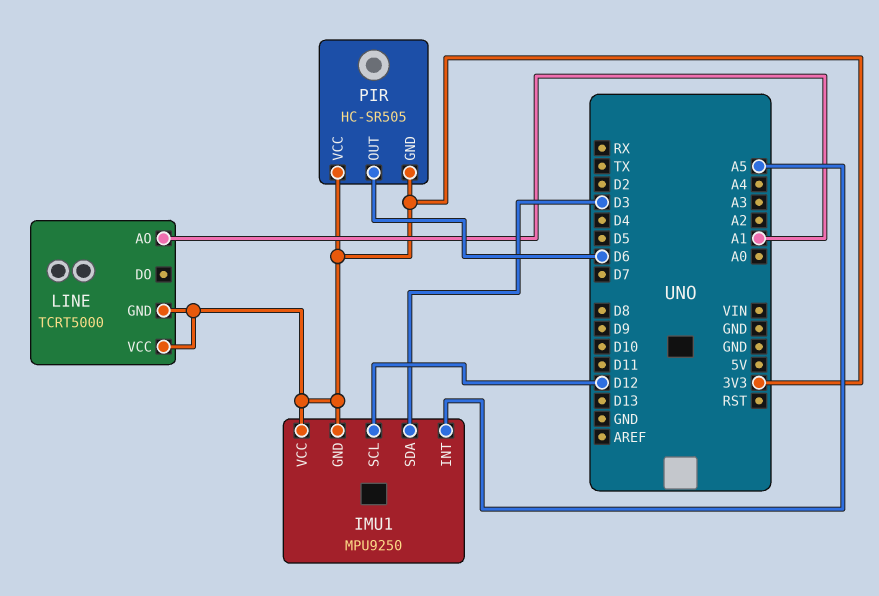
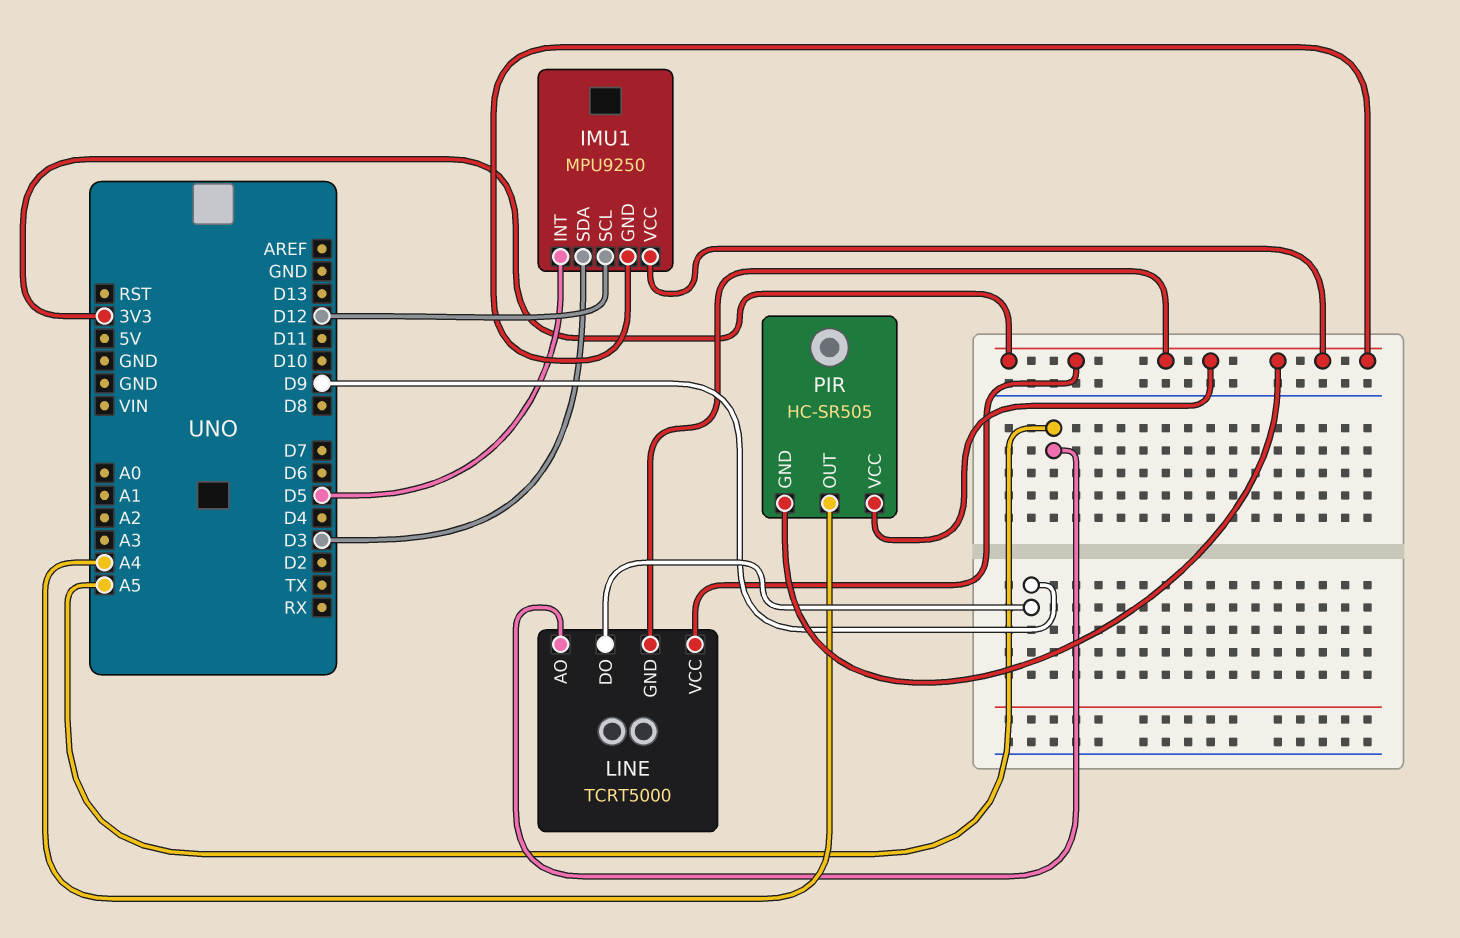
IMU1 pin INT: A5 -> D5
LINE pin AO: A1 -> A5
LINE pin DO: none -> D9
PIR pin OUT: D6 -> A4

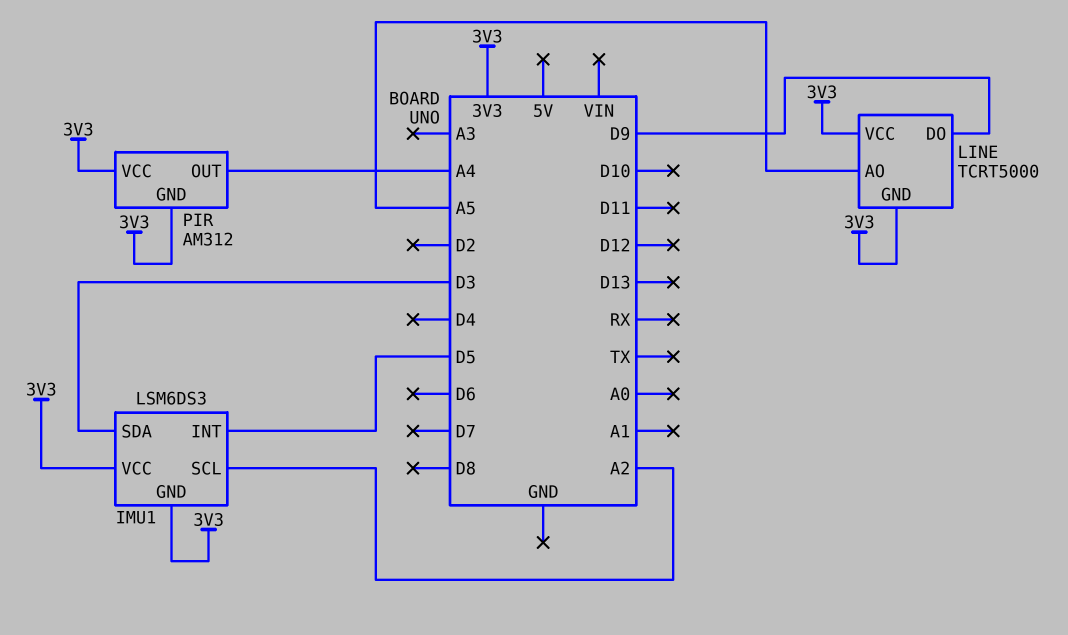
IMU1: MPU9250 -> LSM6DS3
IMU1 pin SCL: D12 -> A2
PIR: HC-SR505 -> AM312

